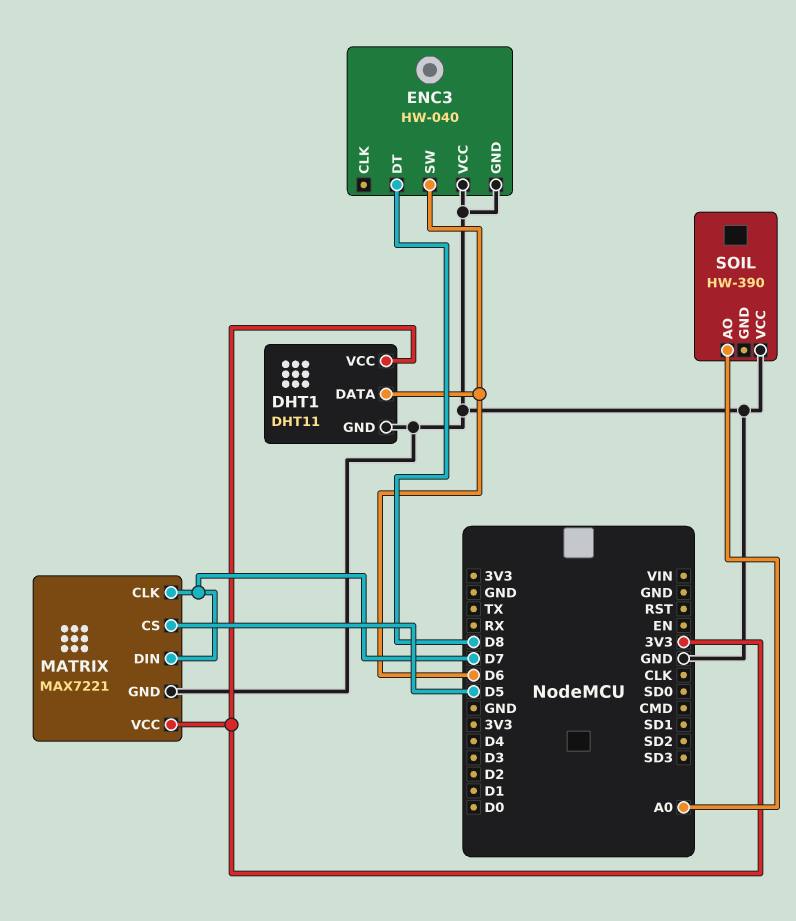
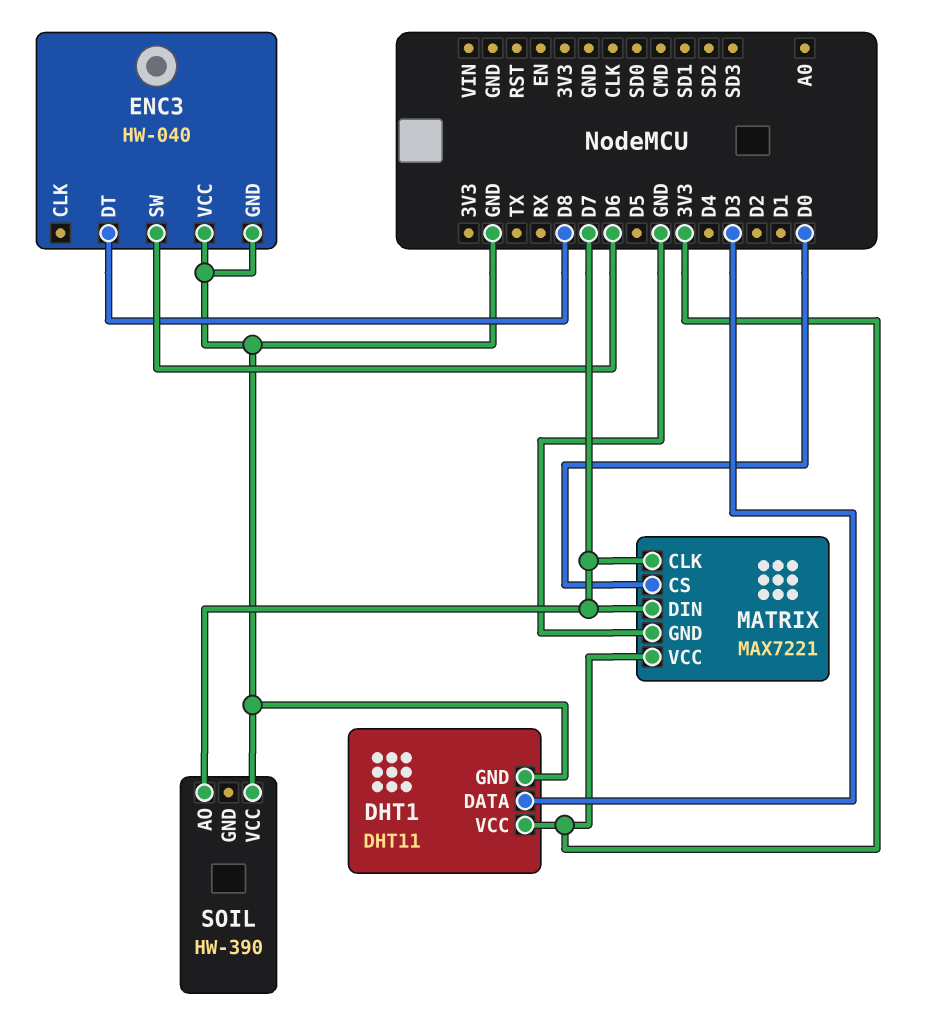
DHT1 pin DATA: D6 -> D3
MATRIX pin CS: D5 -> D0
SOIL pin AO: A0 -> D7

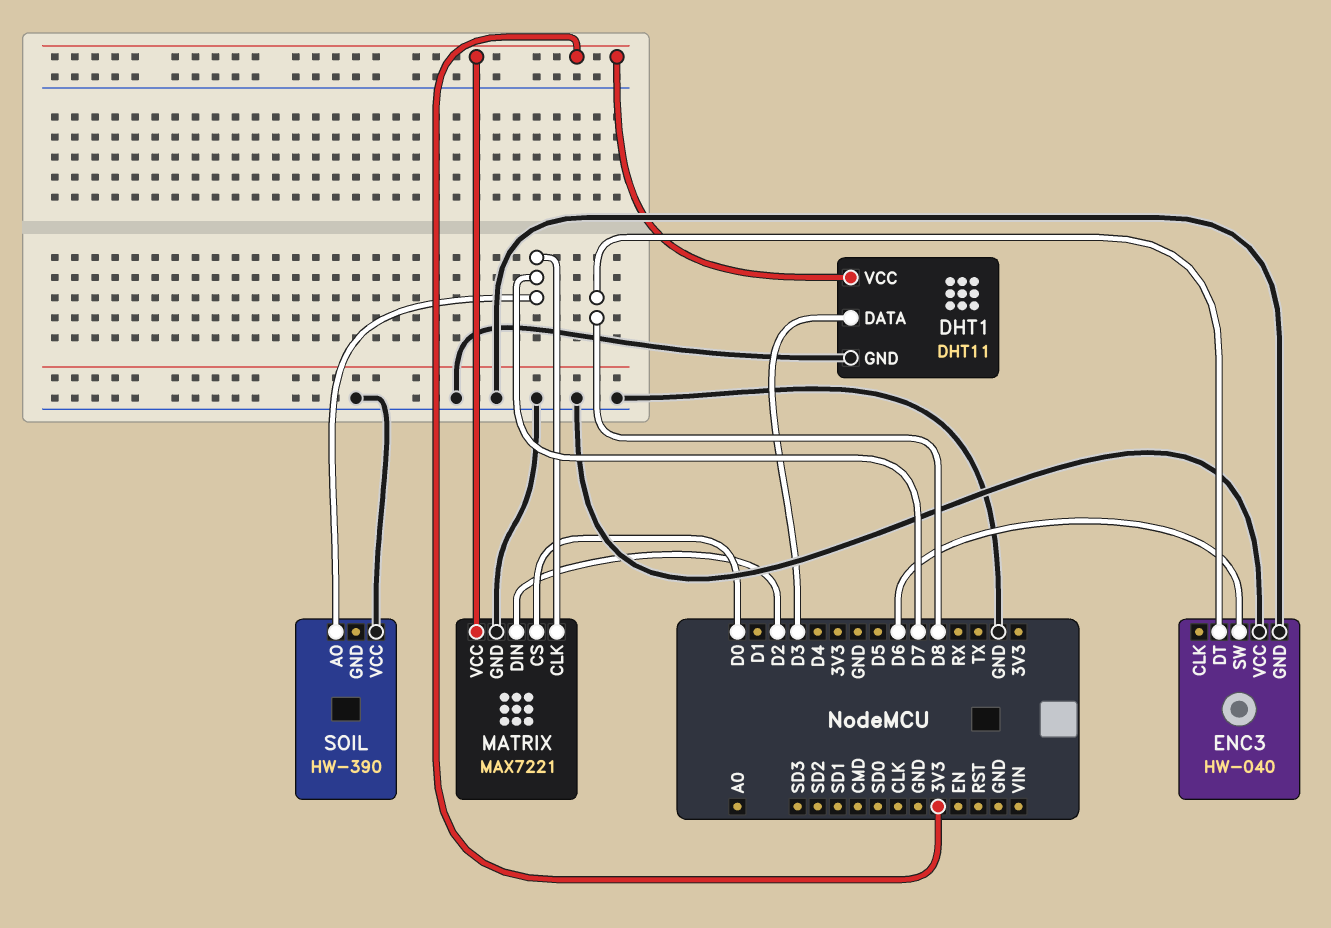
MATRIX pin DIN: D7 -> D2

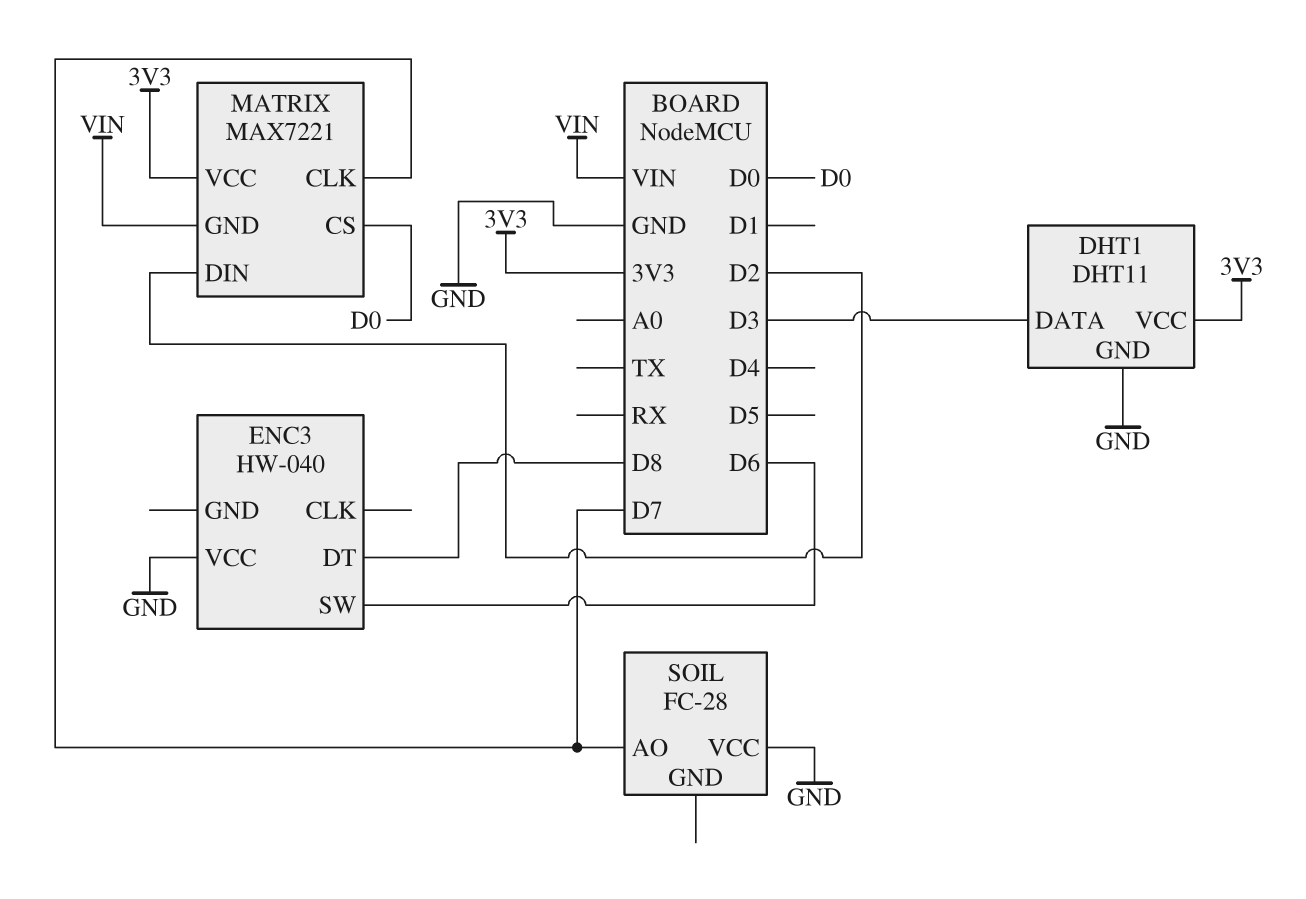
ENC3 pin GND: GND -> none
MATRIX pin GND: GND -> VIN
SOIL: HW-390 -> FC-28

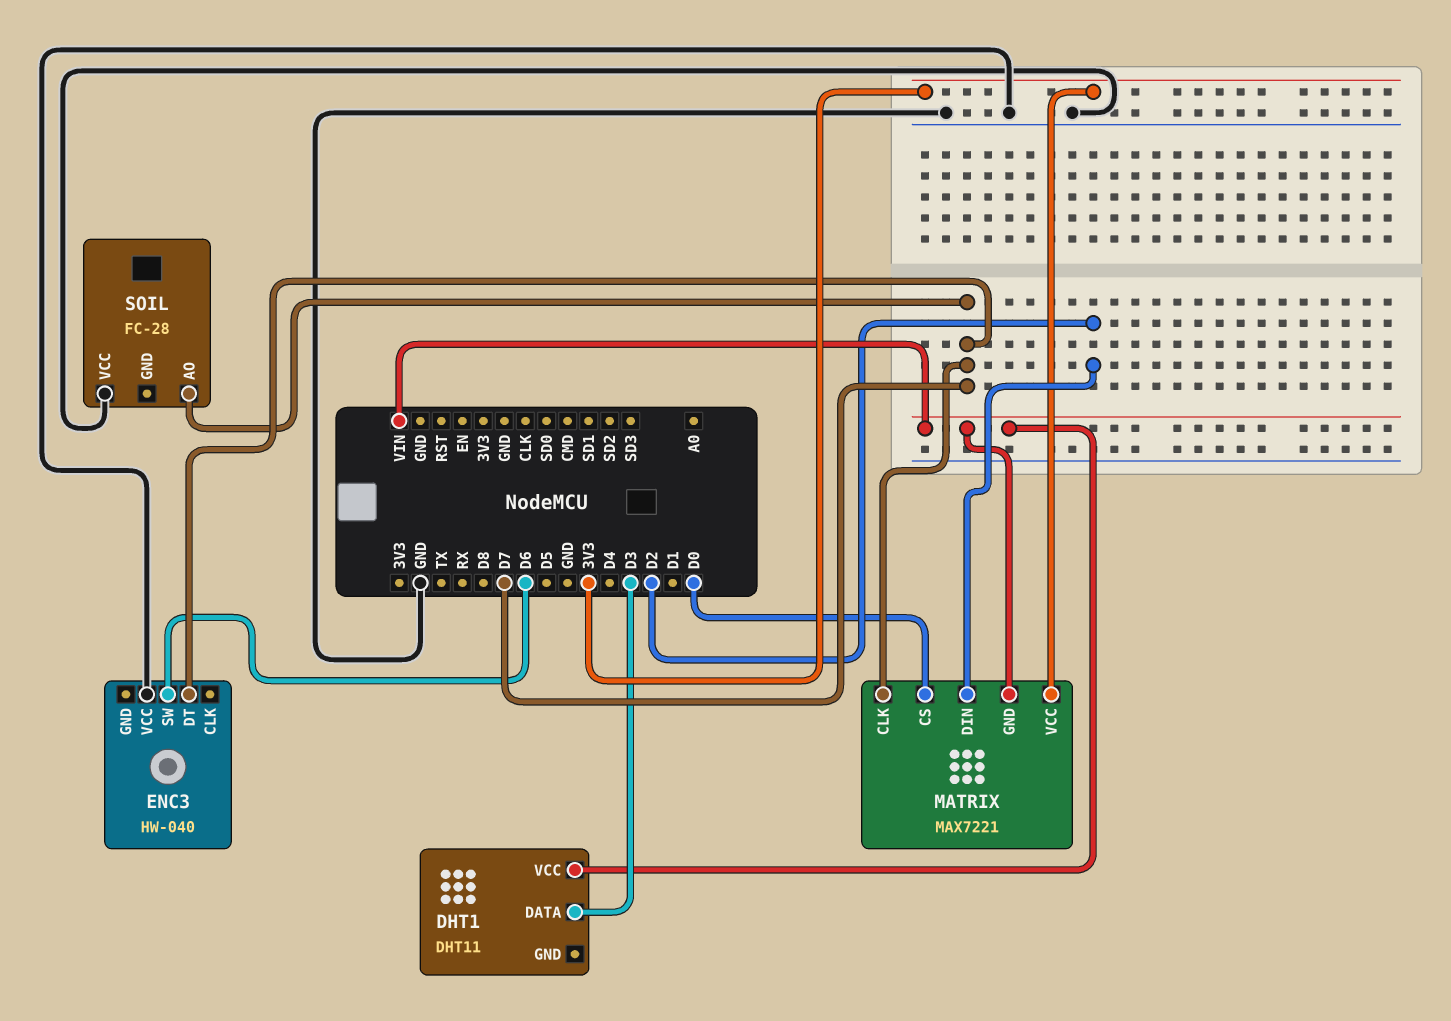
DHT1 pin GND: GND -> none
DHT1 pin VCC: 3V3 -> VIN
ENC3 pin DT: D8 -> D7

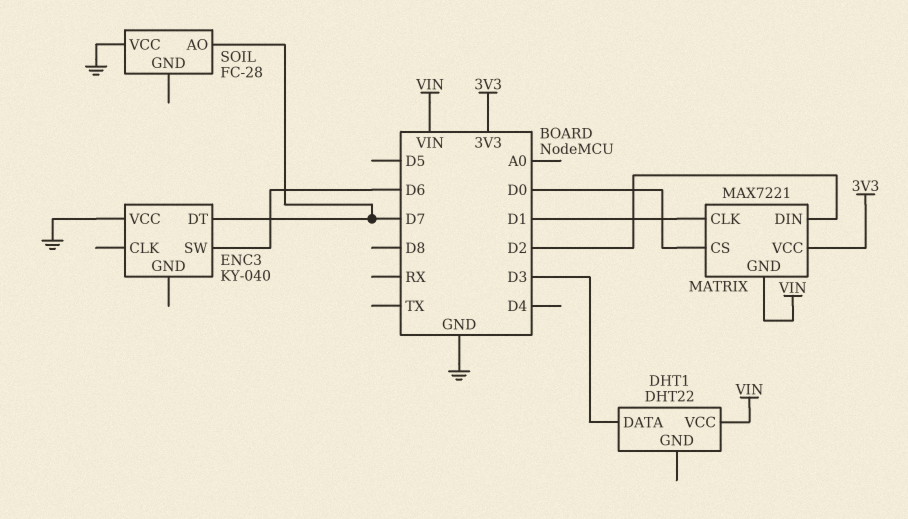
DHT1: DHT11 -> DHT22
ENC3: HW-040 -> KY-040
MATRIX pin CLK: D7 -> D1

